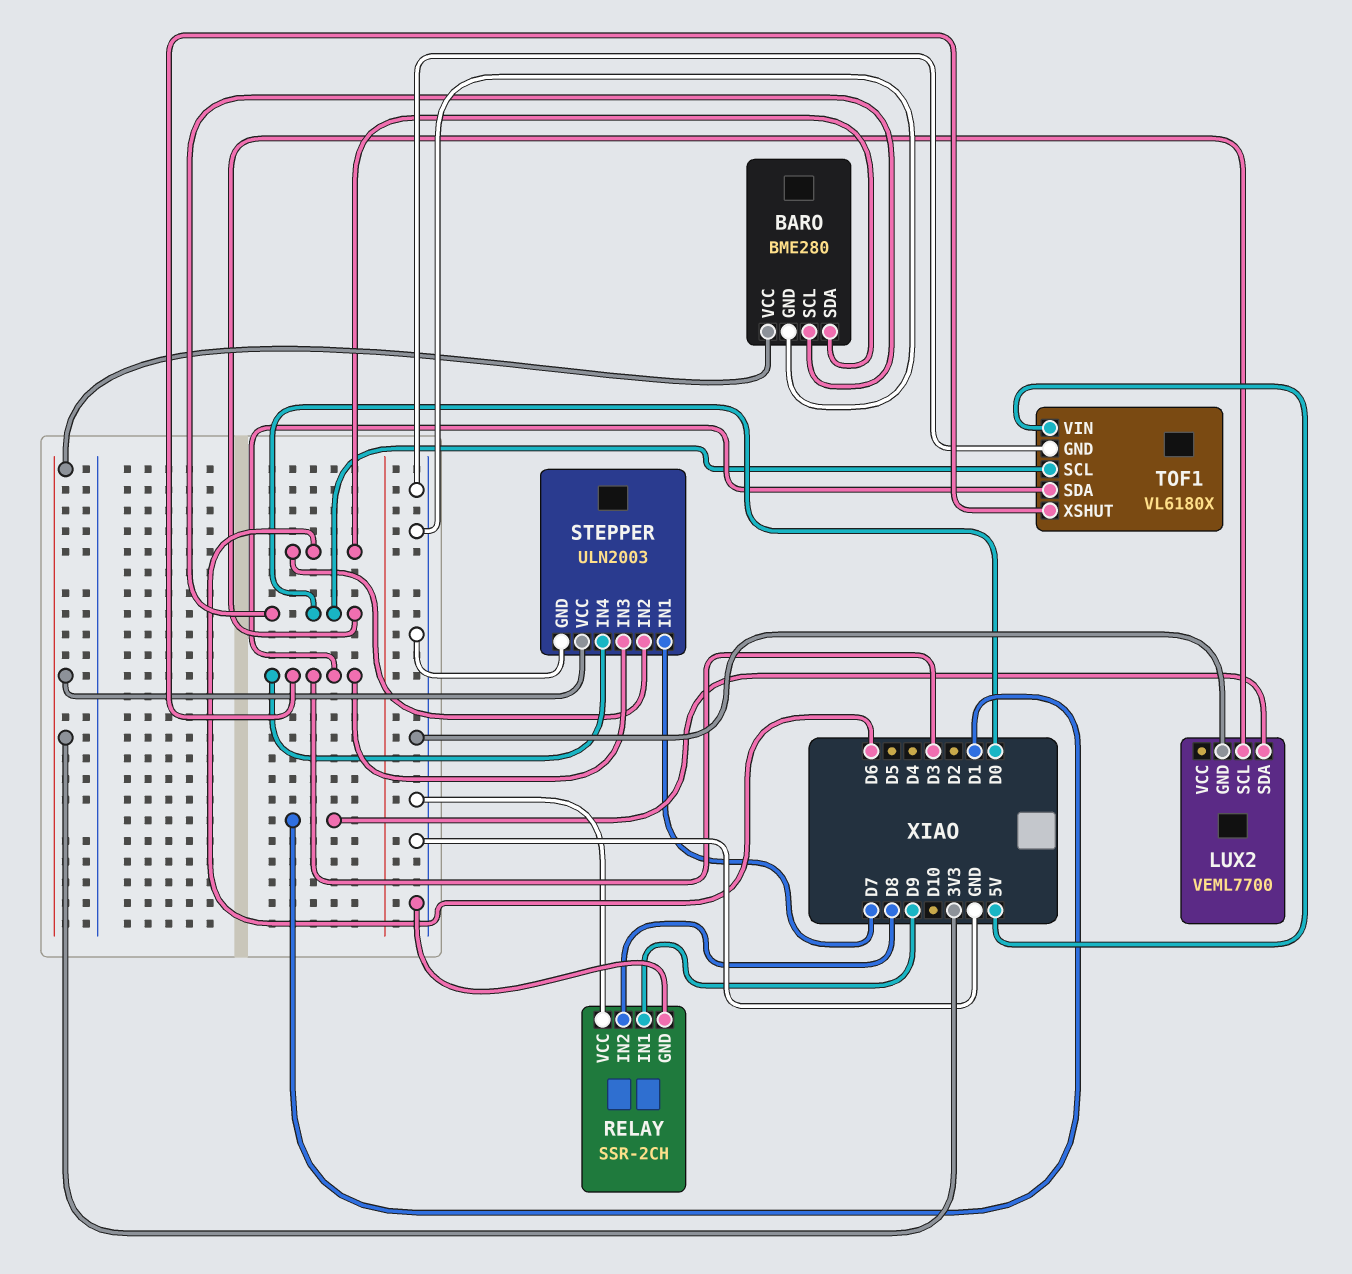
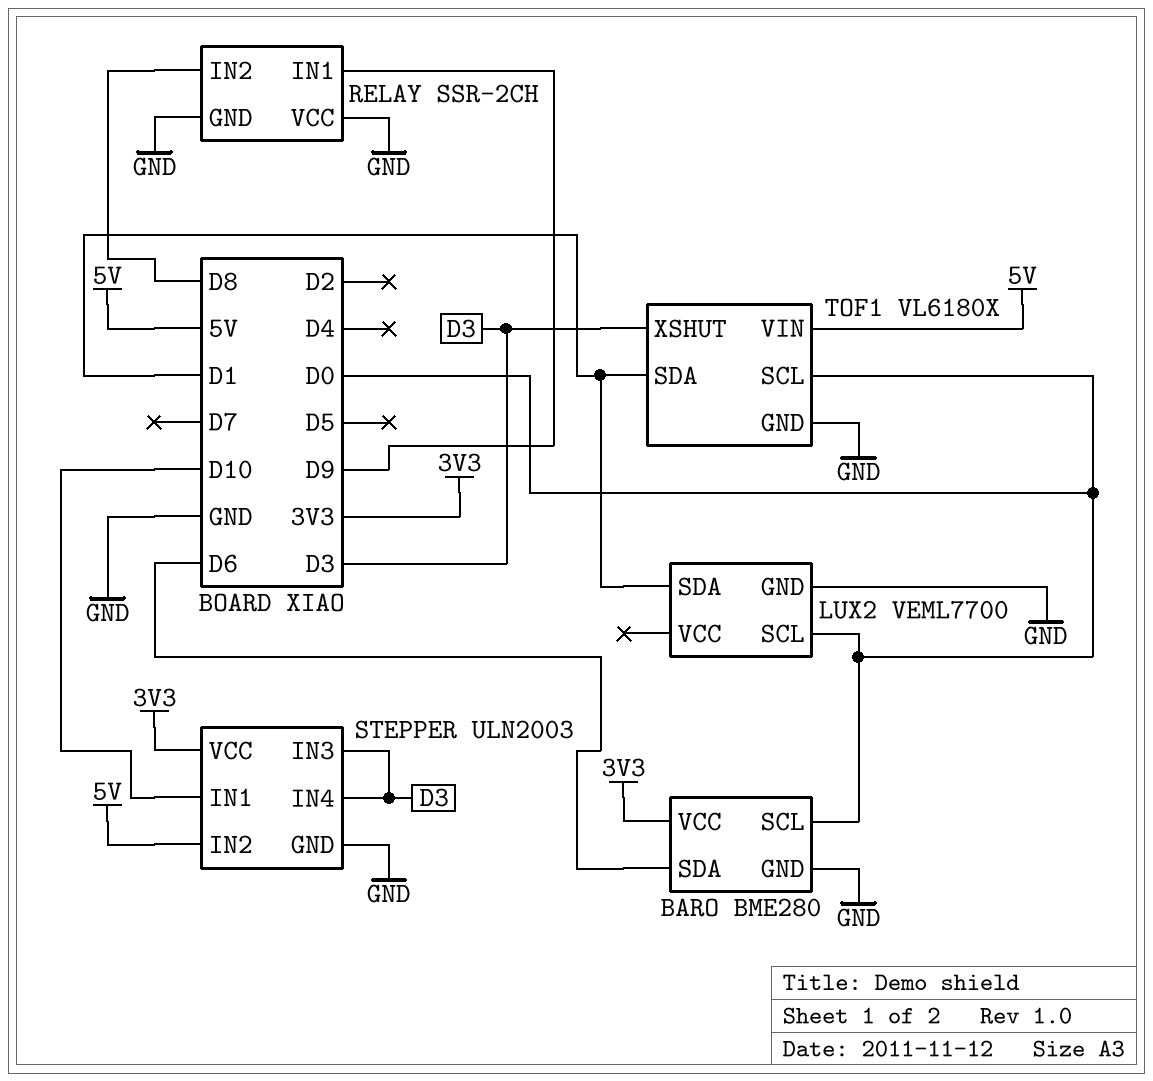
STEPPER pin IN1: D7 -> D10
STEPPER pin IN2: D6 -> 5V
TOF1 pin SDA: D3 -> D1

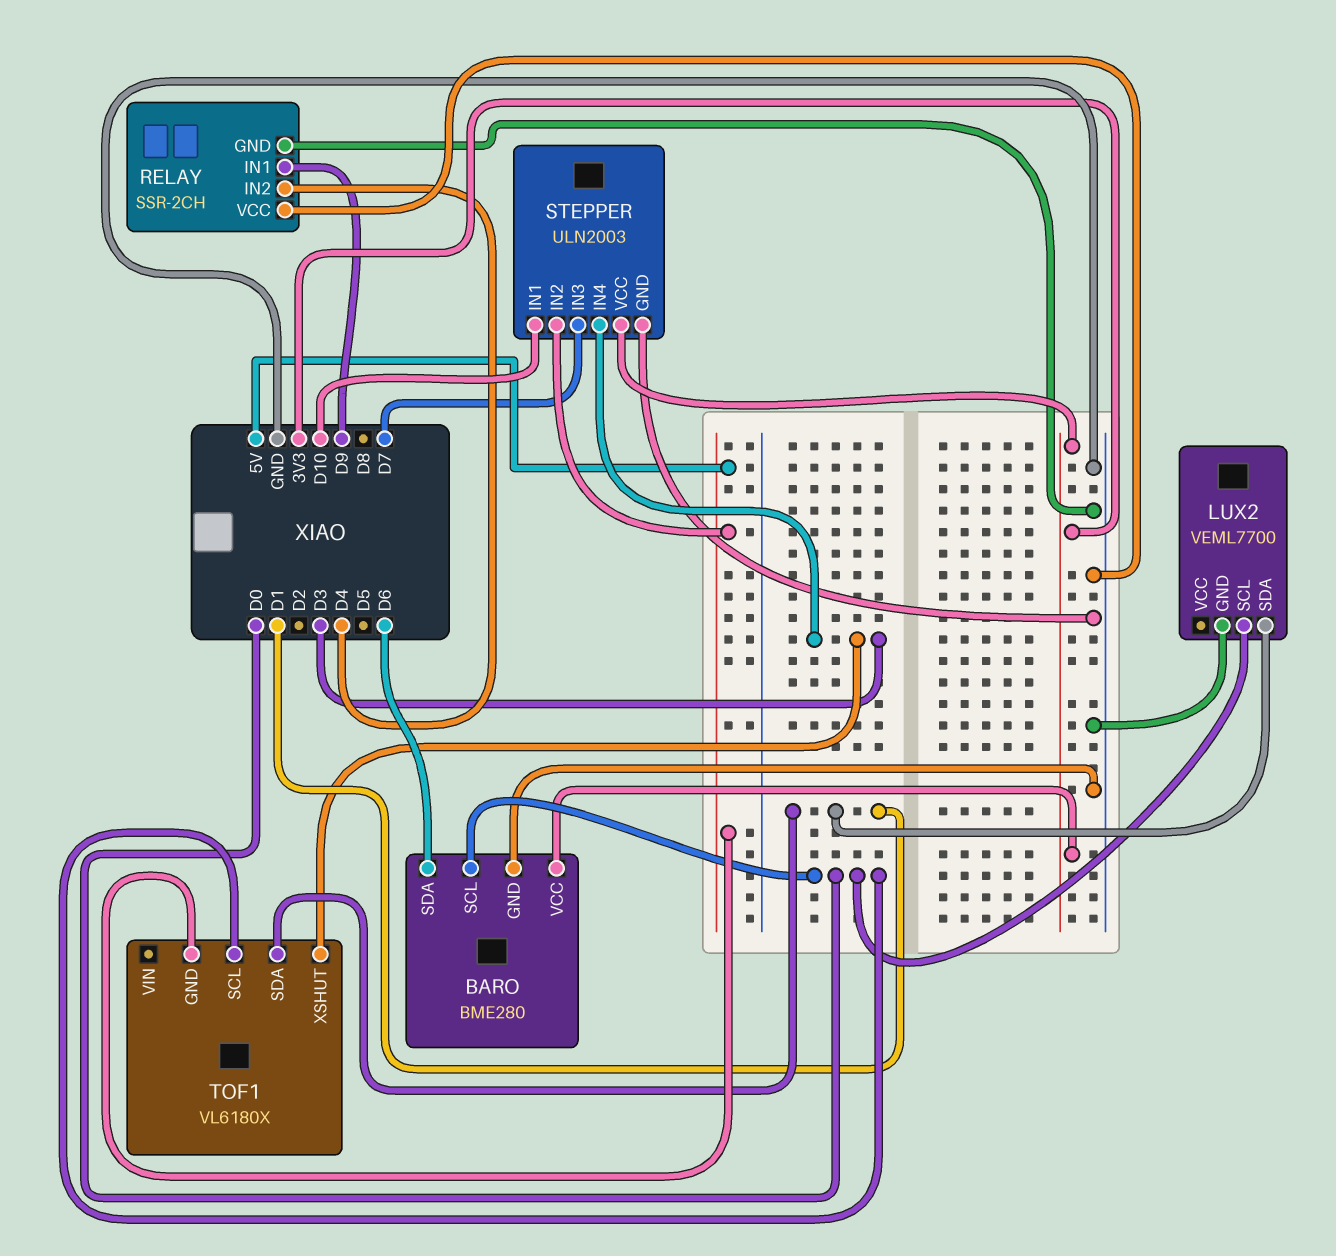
RELAY pin IN2: D8 -> D4
STEPPER pin IN3: D3 -> D7
TOF1 pin GND: GND -> 5V
TOF1 pin VIN: 5V -> none

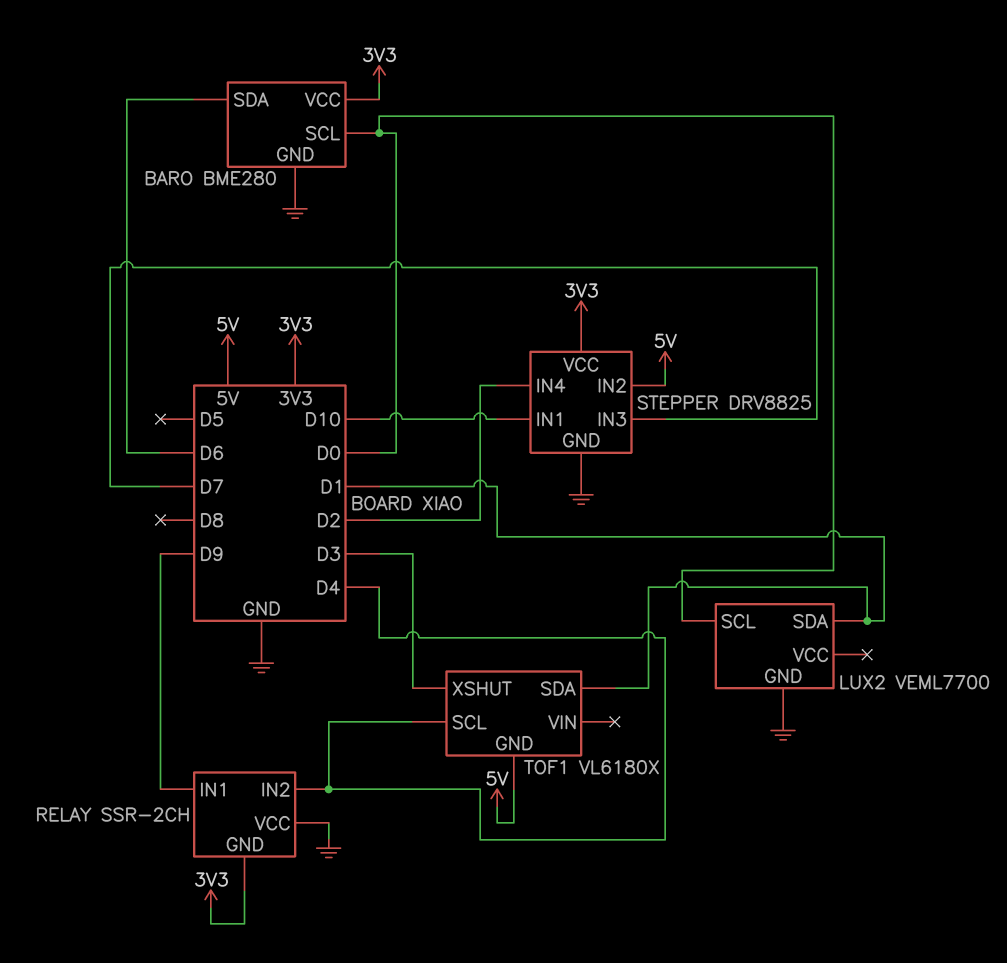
RELAY pin GND: GND -> 3V3
STEPPER: ULN2003 -> DRV8825
STEPPER pin IN4: D3 -> D2
TOF1 pin SCL: D0 -> D4

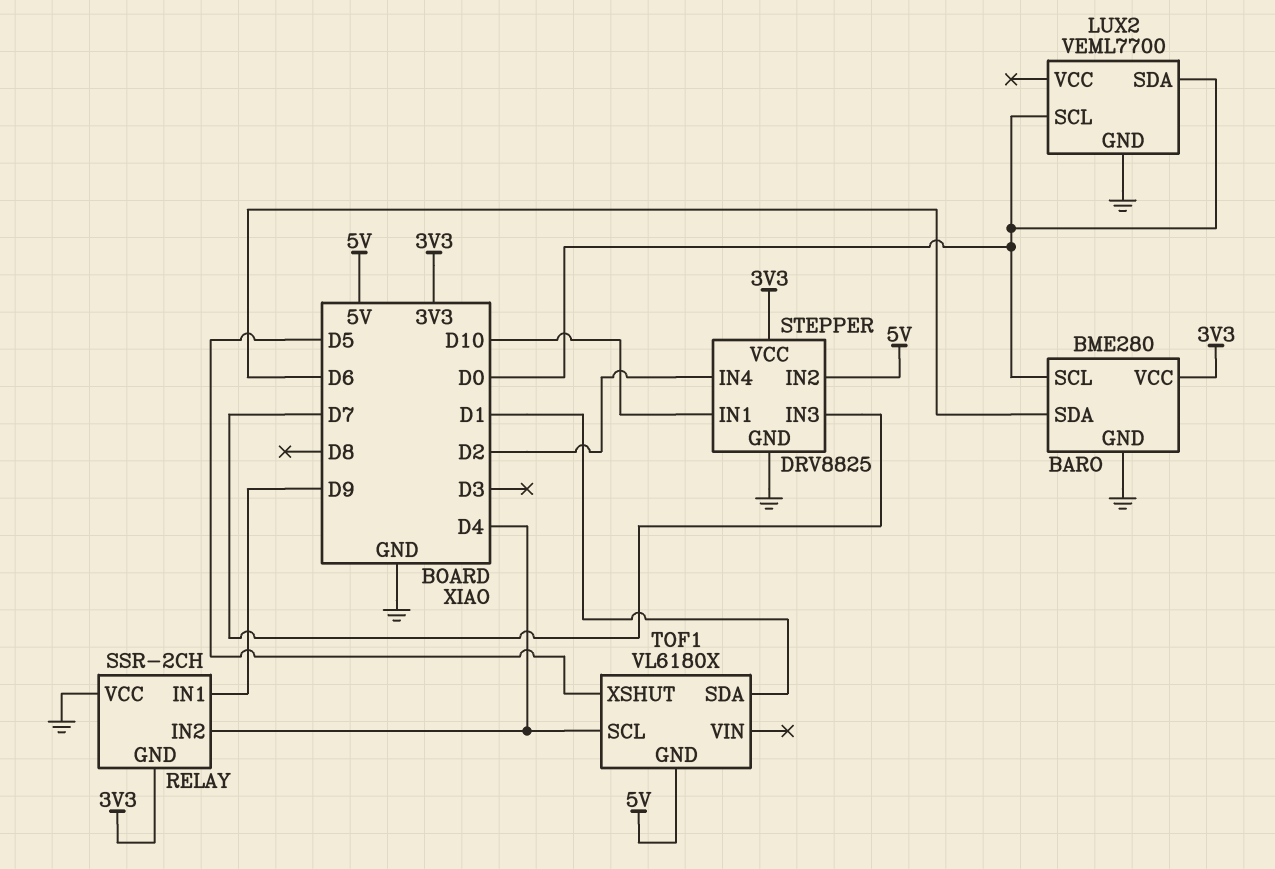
LUX2 pin SDA: D1 -> D0
TOF1 pin XSHUT: D3 -> D5

